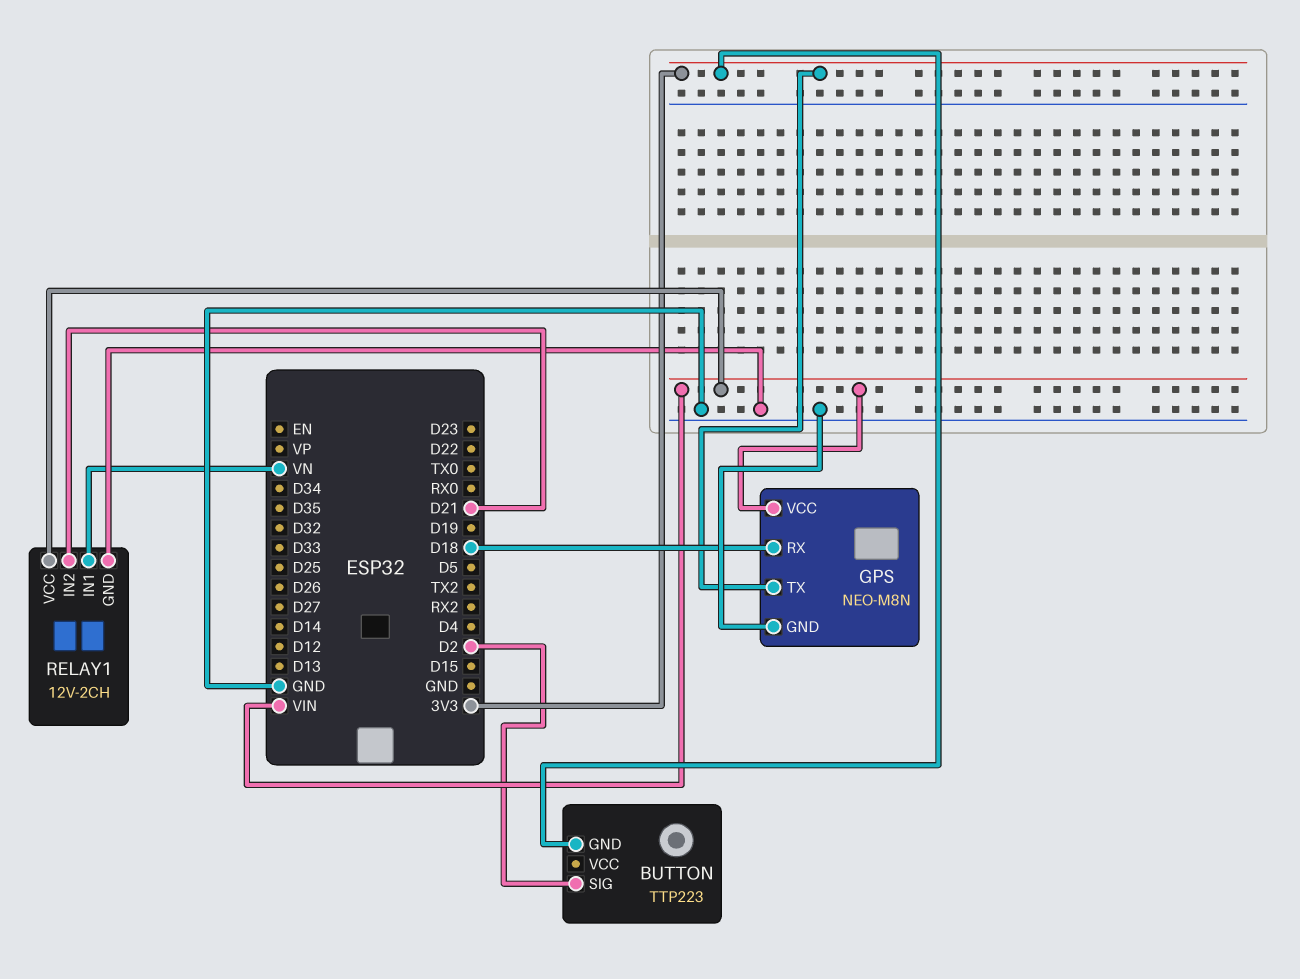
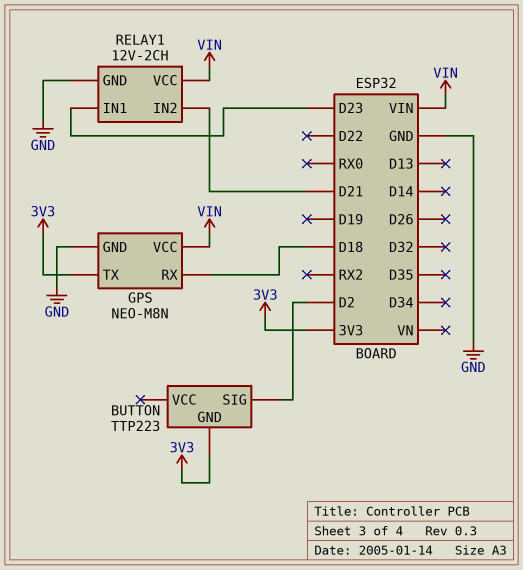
RELAY1 pin IN1: VN -> D23

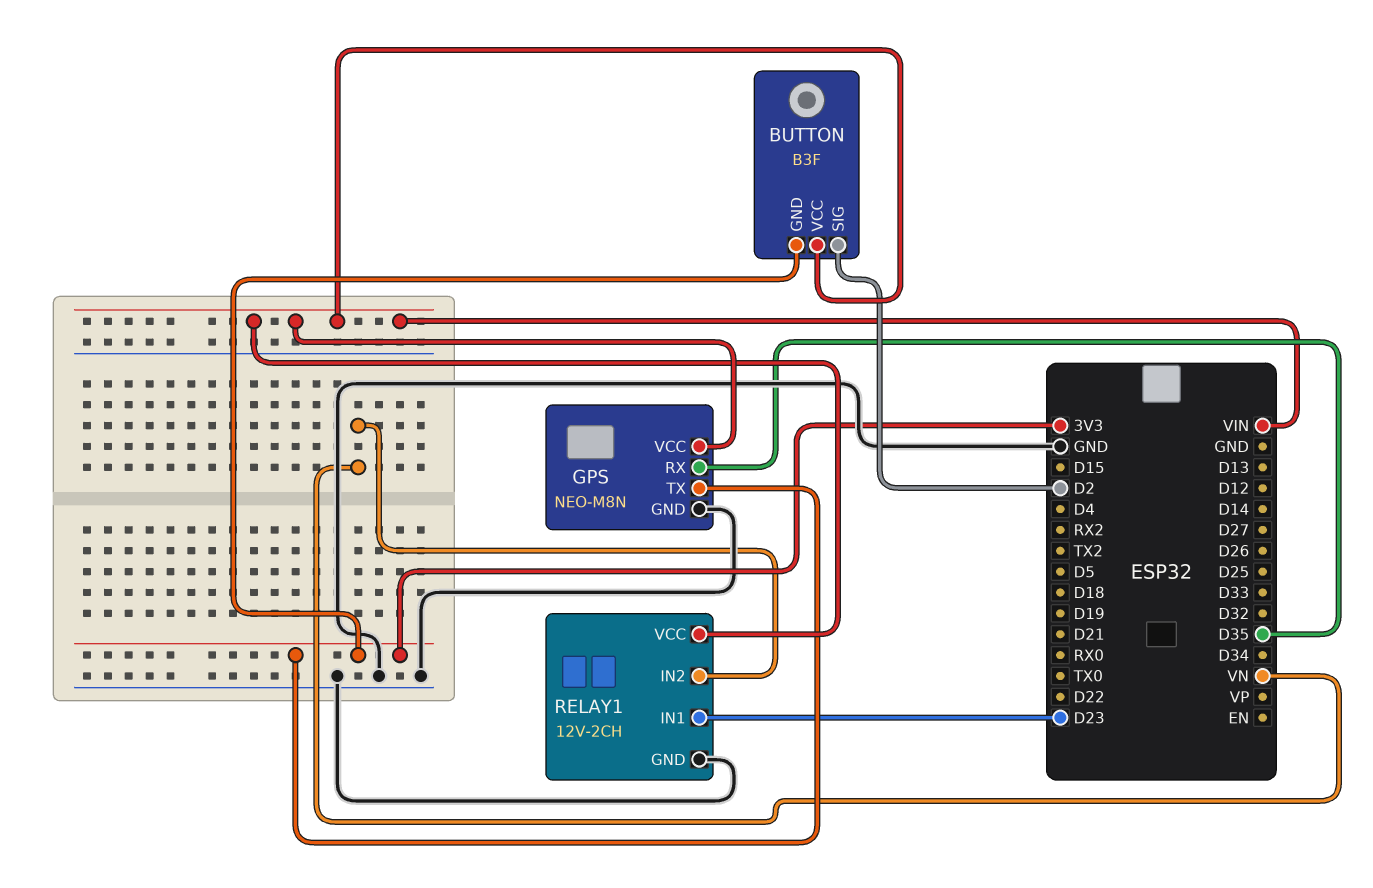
BUTTON: TTP223 -> B3F
BUTTON pin VCC: none -> VIN
GPS pin RX: D18 -> D35
RELAY1 pin IN2: D21 -> VN

